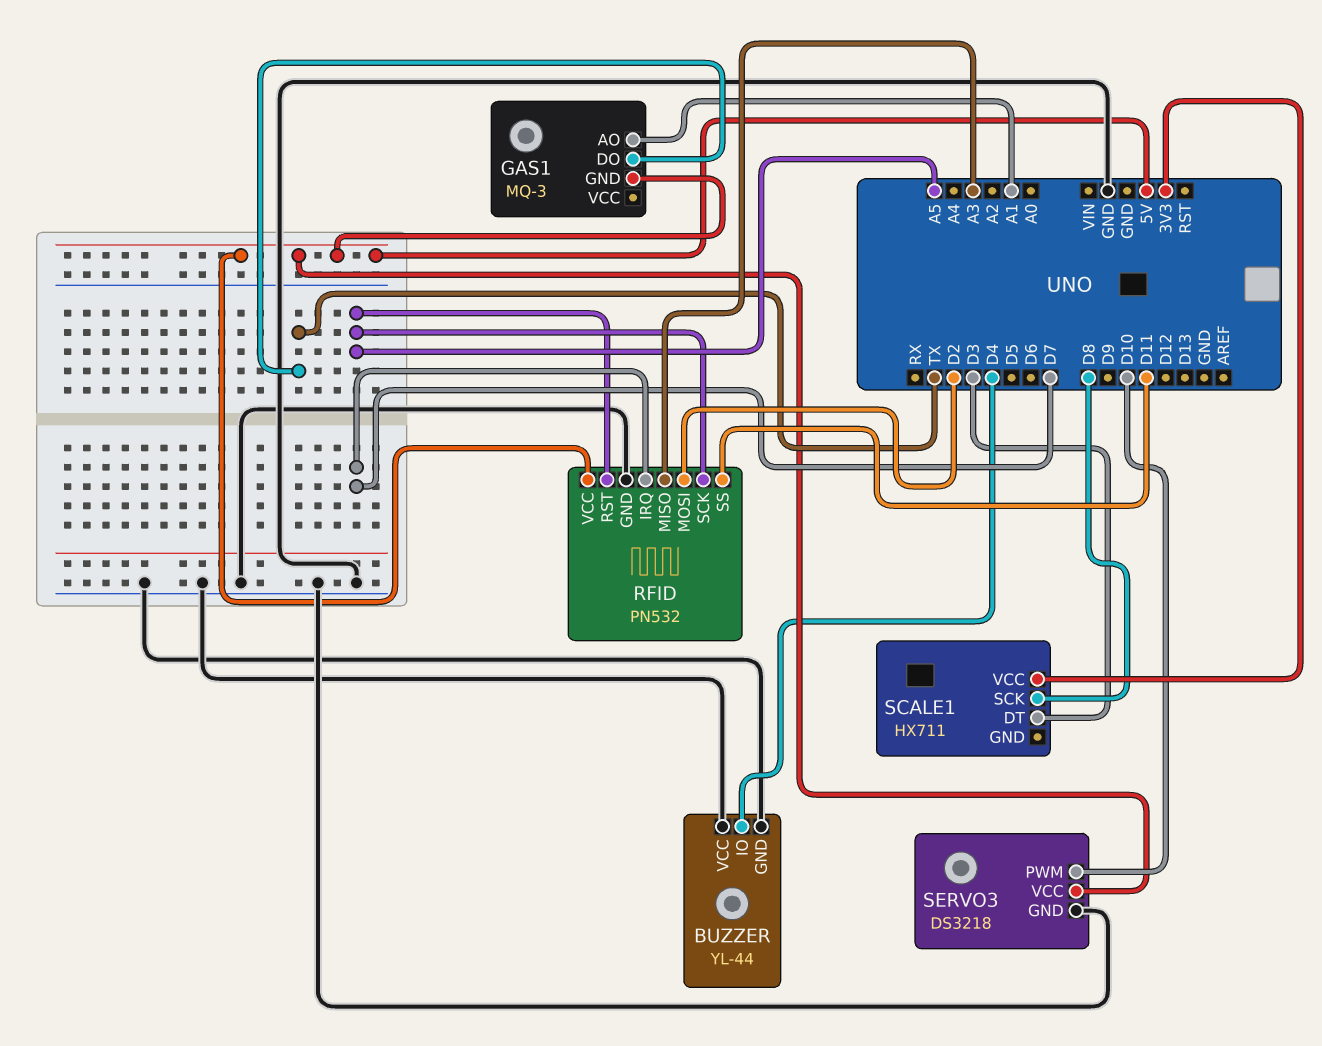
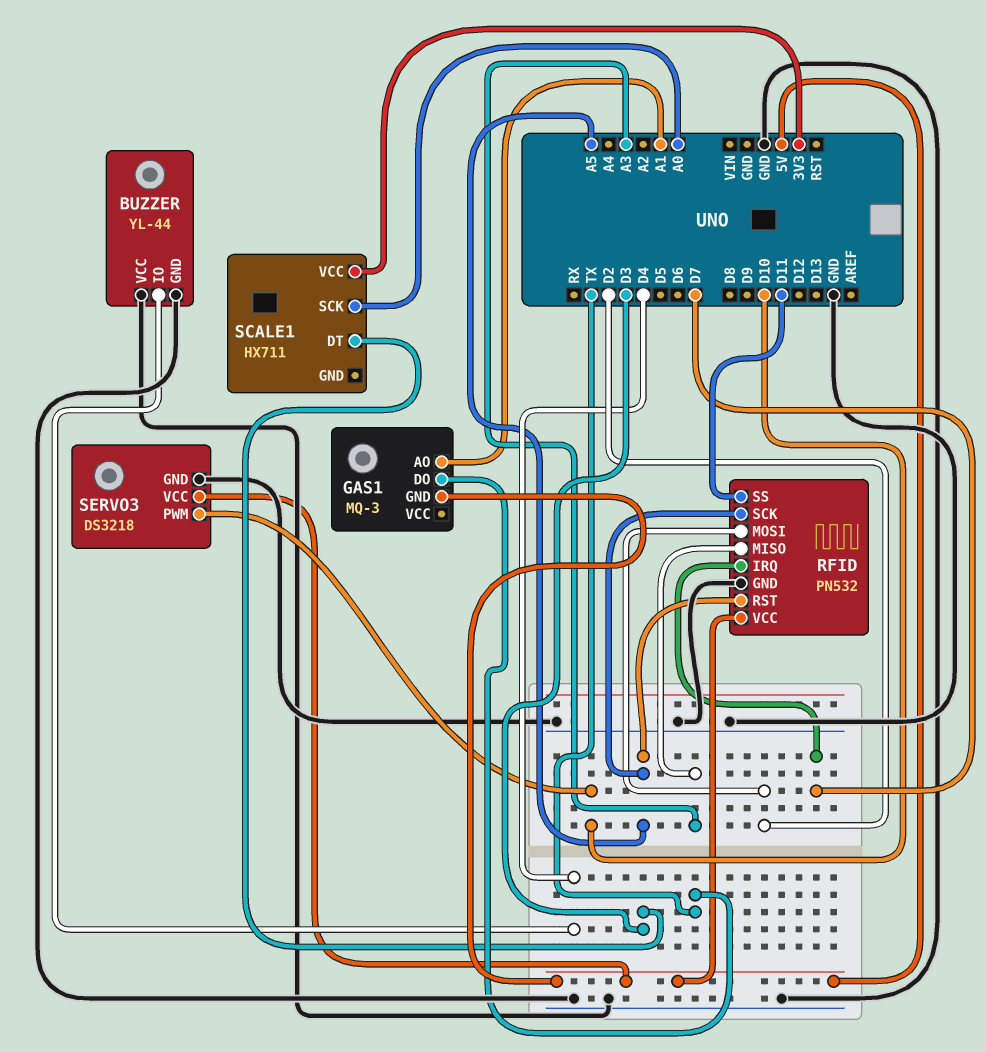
SCALE1 pin SCK: D8 -> A0

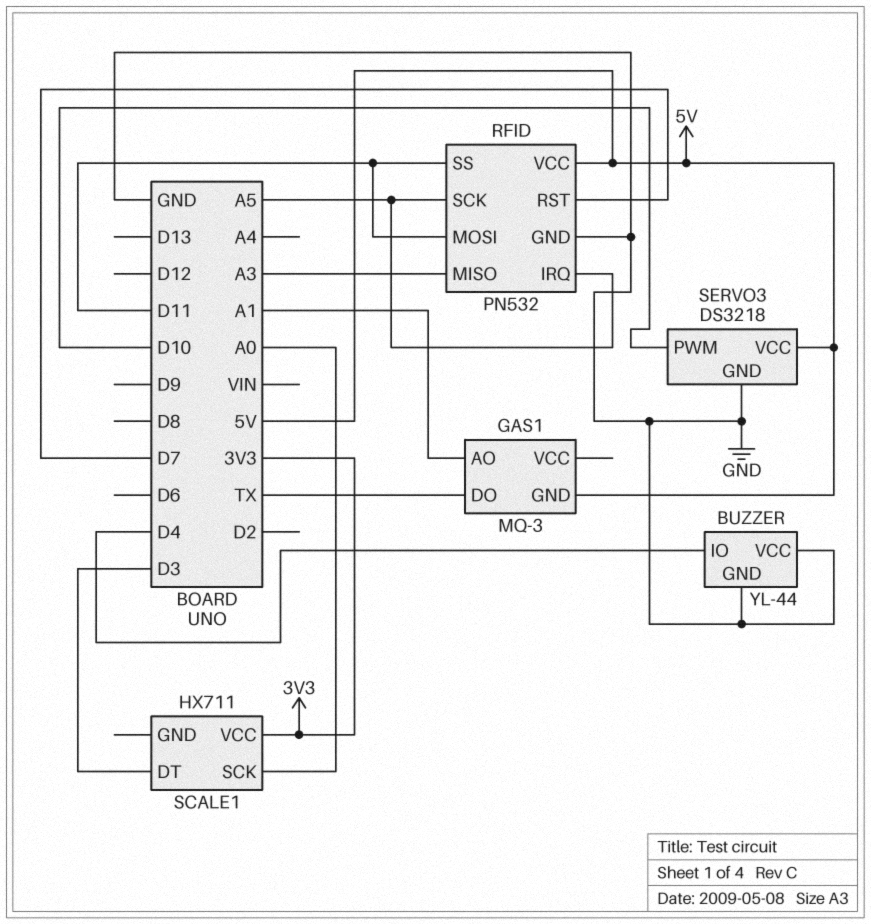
RFID pin IRQ: D7 -> A5
RFID pin MOSI: D2 -> D11
RFID pin RST: A5 -> D7

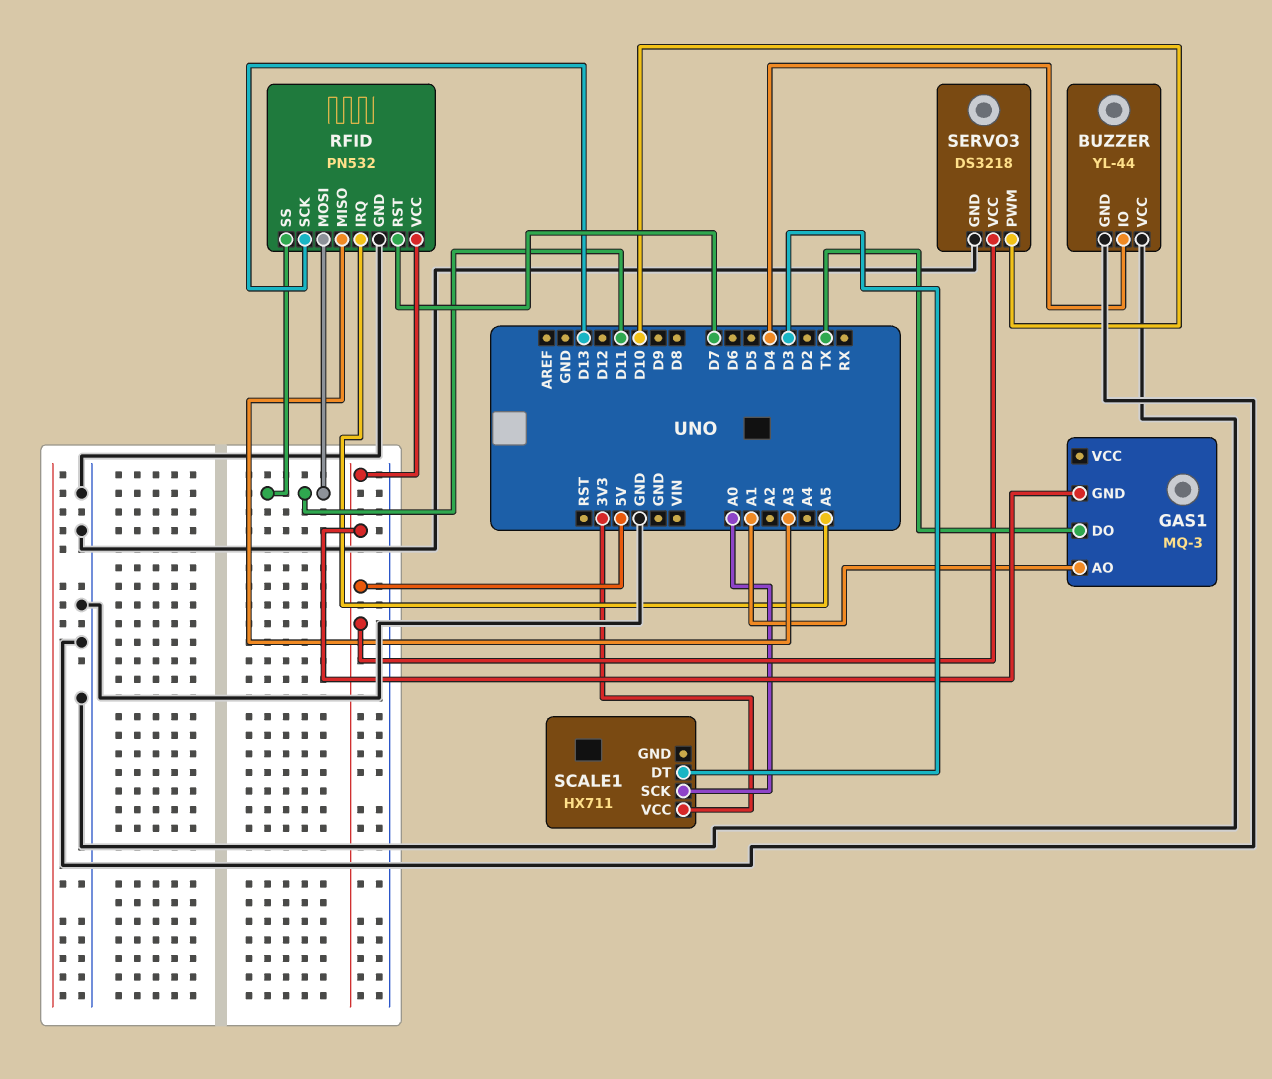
RFID pin SCK: A5 -> D13

